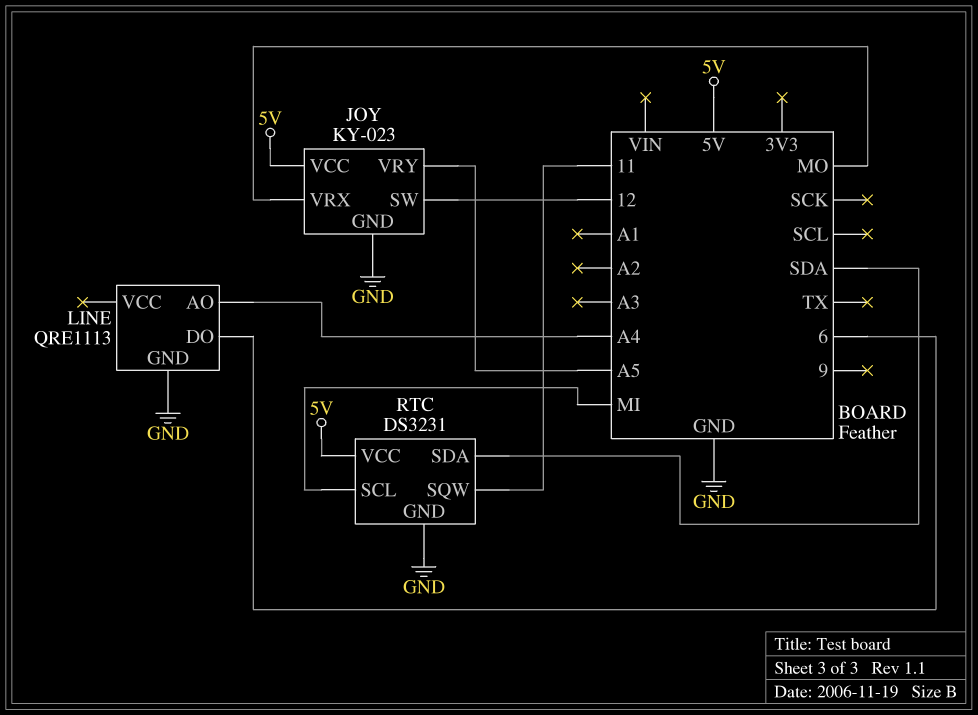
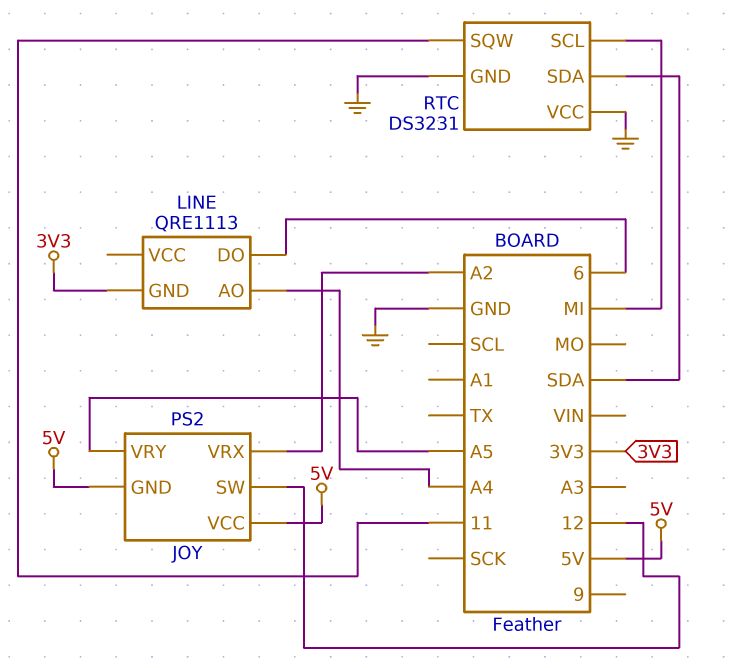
JOY: KY-023 -> PS2
JOY pin GND: GND -> 5V
JOY pin VRX: MO -> A2
LINE pin GND: GND -> 3V3
RTC pin VCC: 5V -> GND

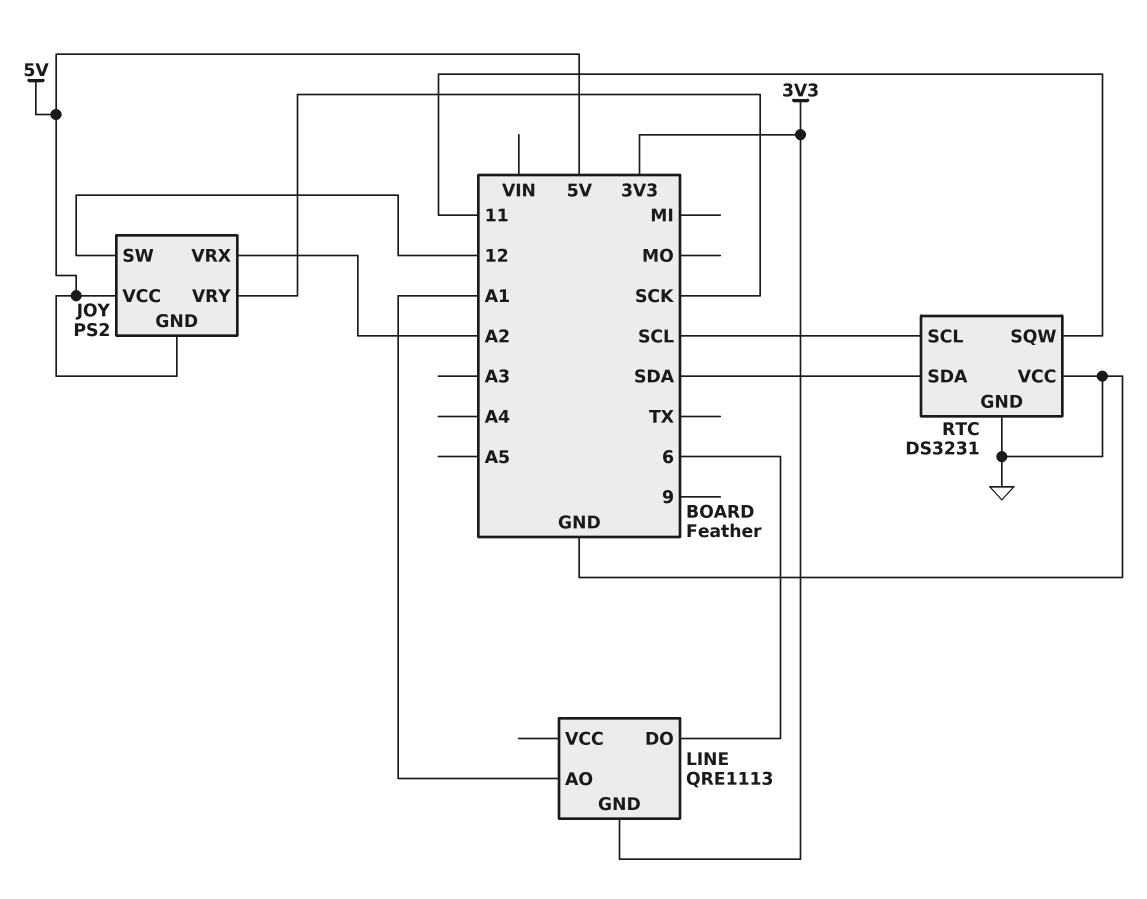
JOY pin VRY: A5 -> SCK
LINE pin AO: A4 -> A1
RTC pin SCL: MI -> SCL

